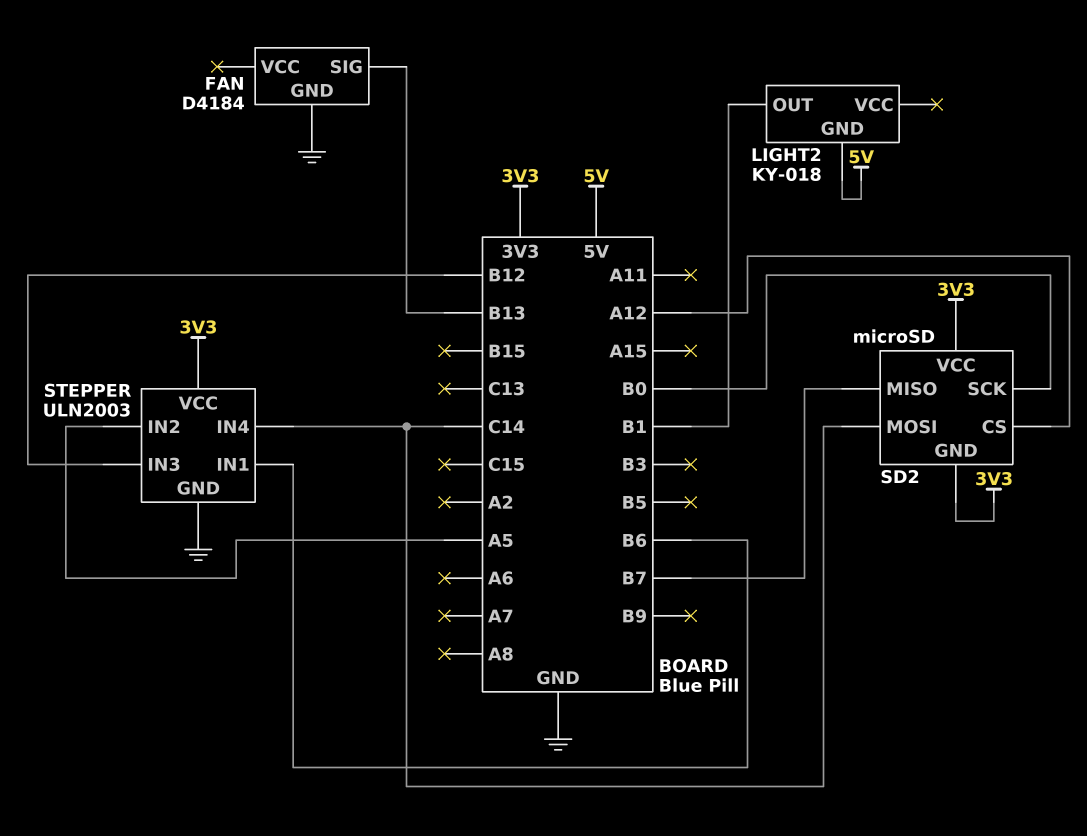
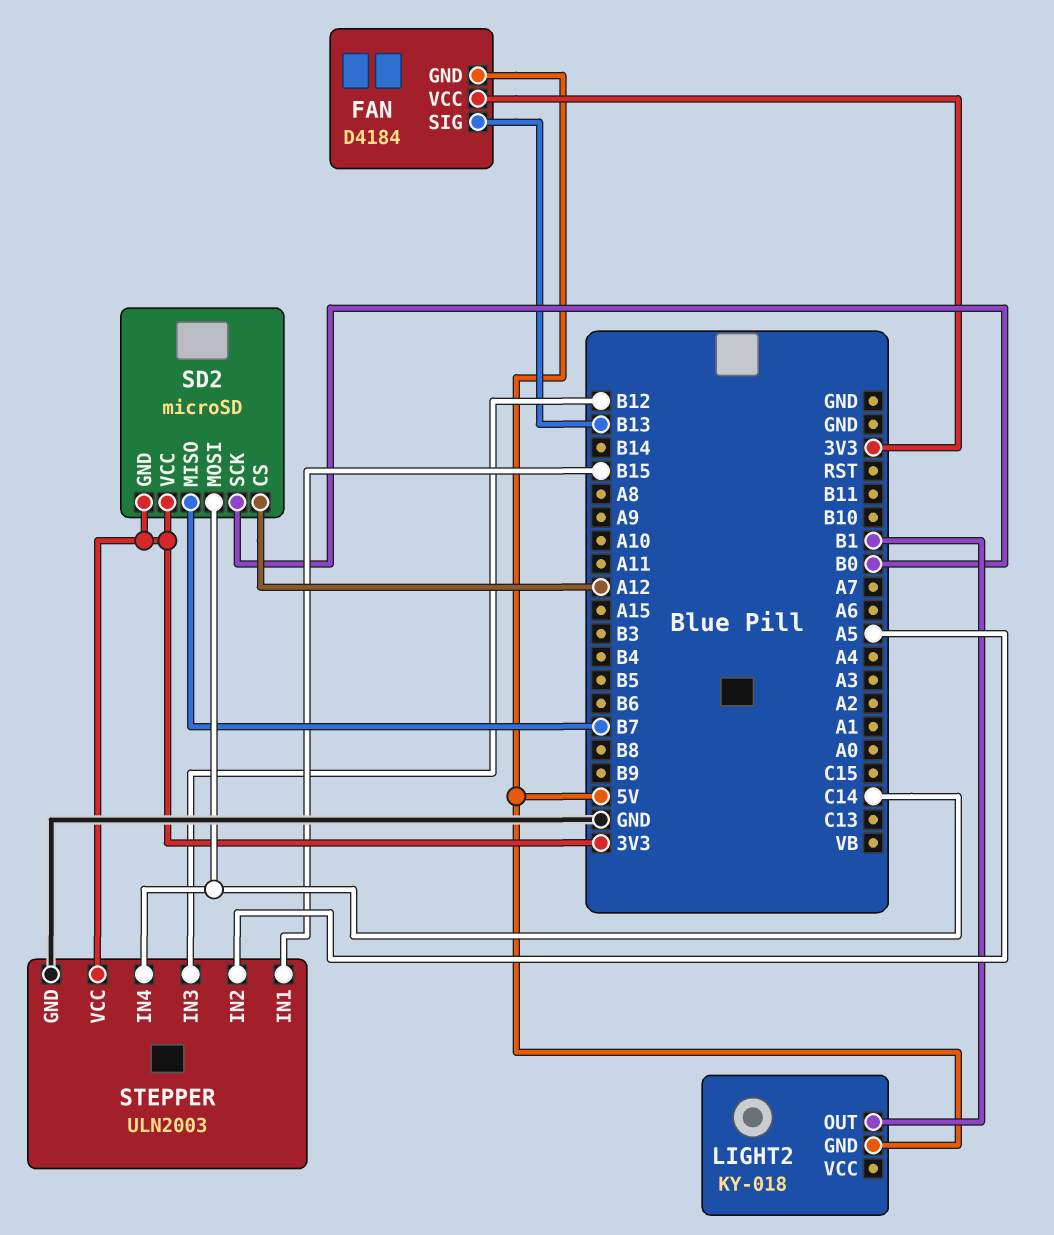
FAN pin GND: GND -> 5V
FAN pin VCC: none -> 3V3
STEPPER pin IN1: B6 -> B15

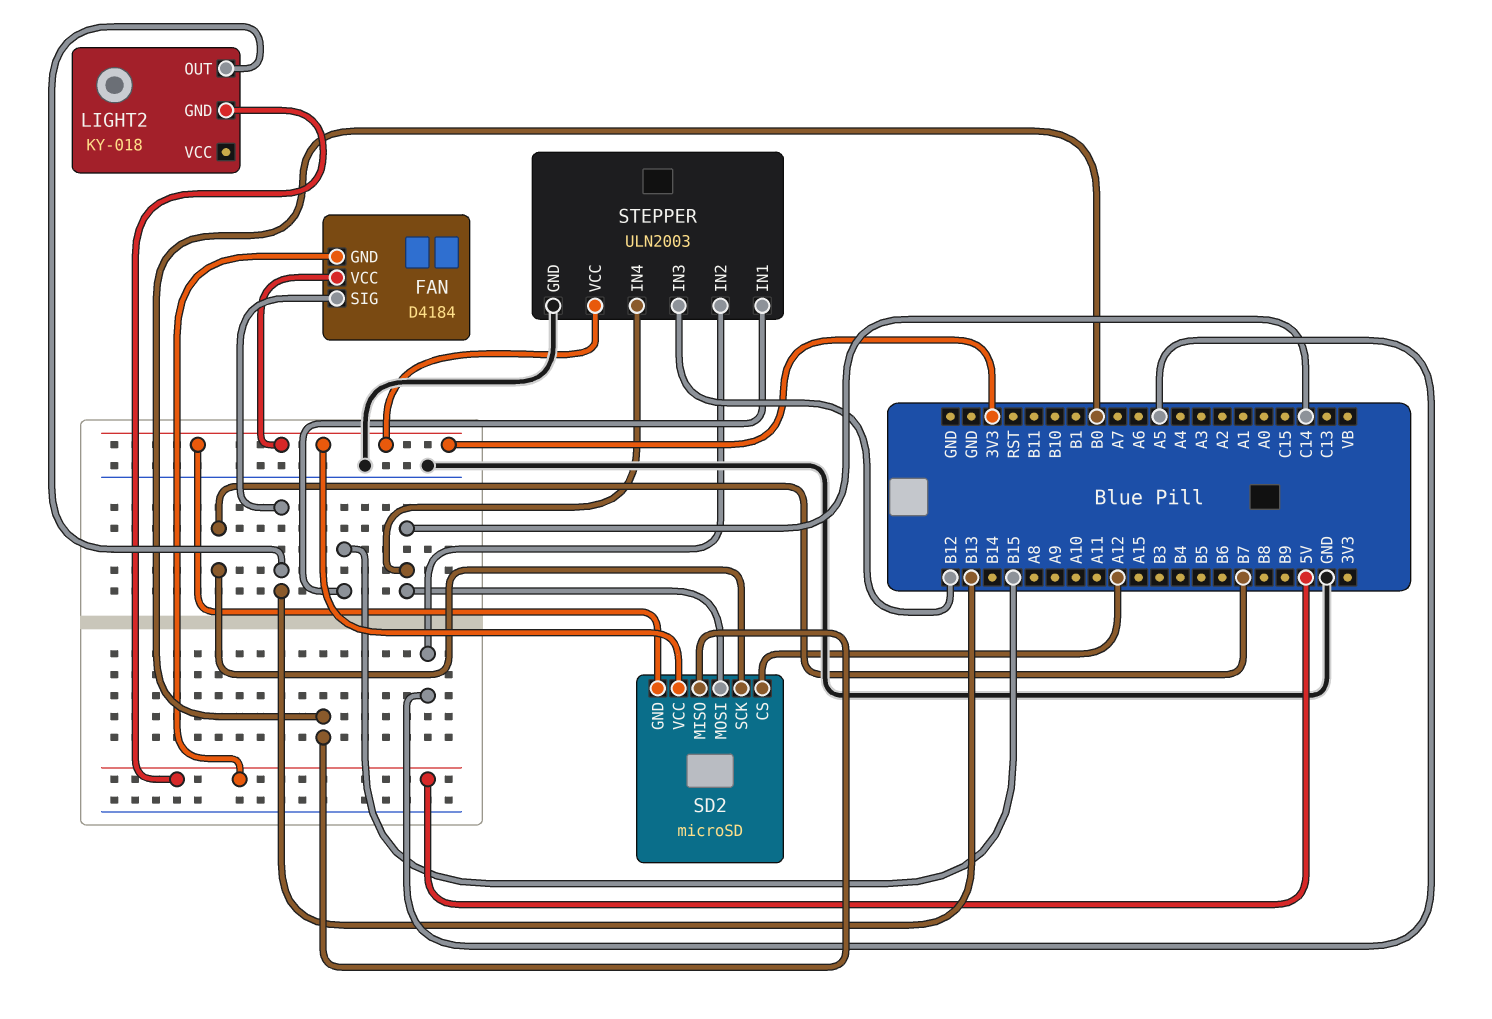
LIGHT2 pin OUT: B1 -> B13
SD2 pin MISO: B7 -> B0
SD2 pin SCK: B0 -> B7

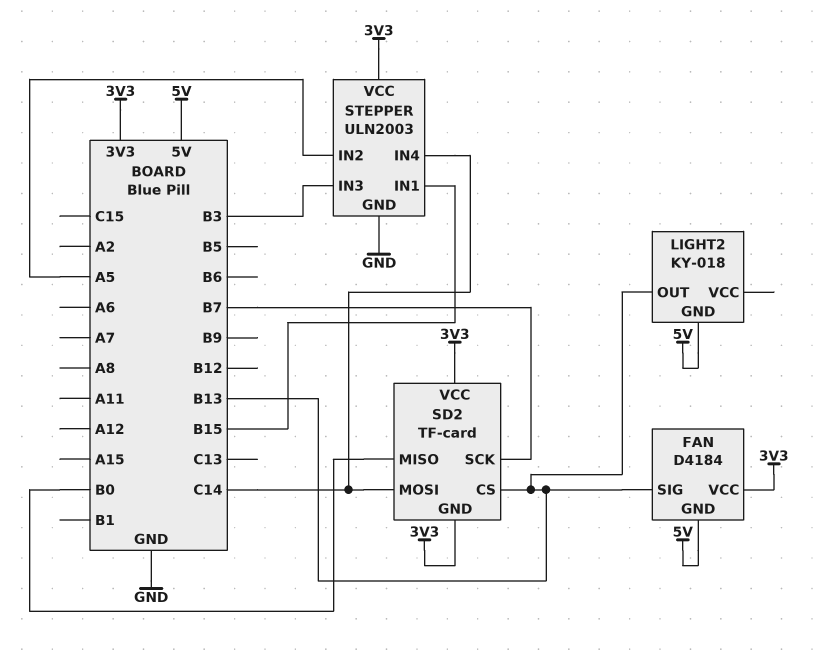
SD2: microSD -> TF-card
SD2 pin CS: A12 -> B13
STEPPER pin IN3: B12 -> B3

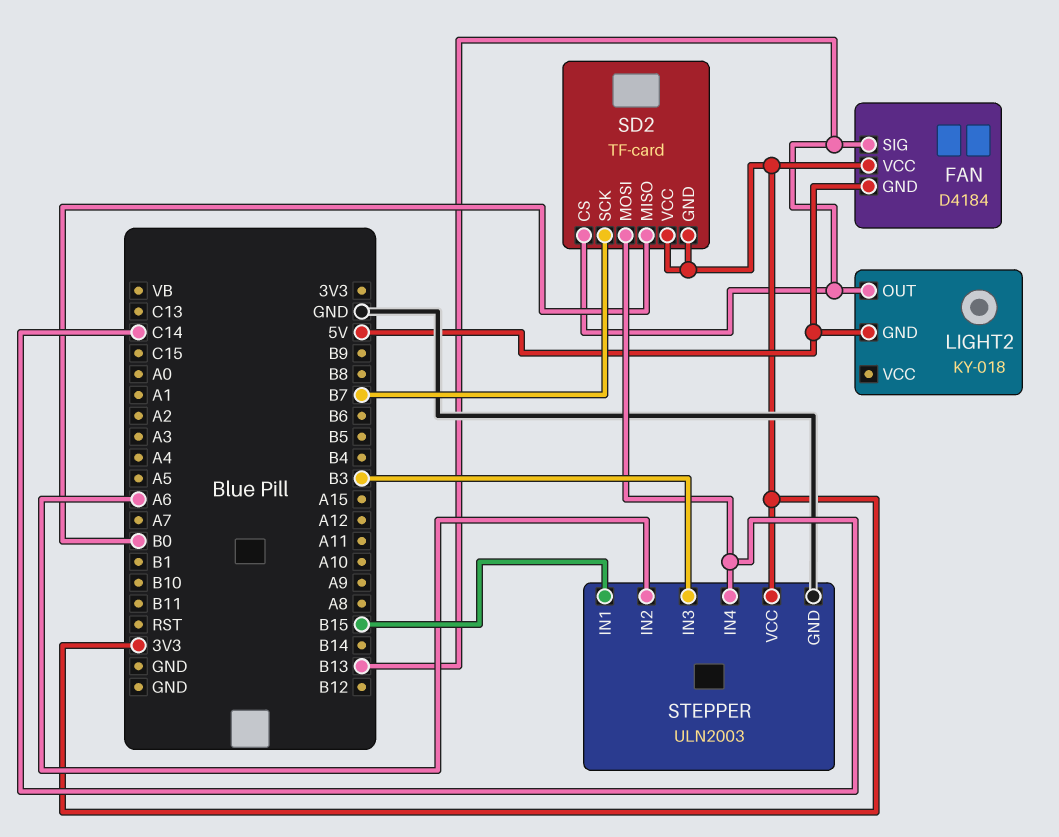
STEPPER pin IN2: A5 -> A6

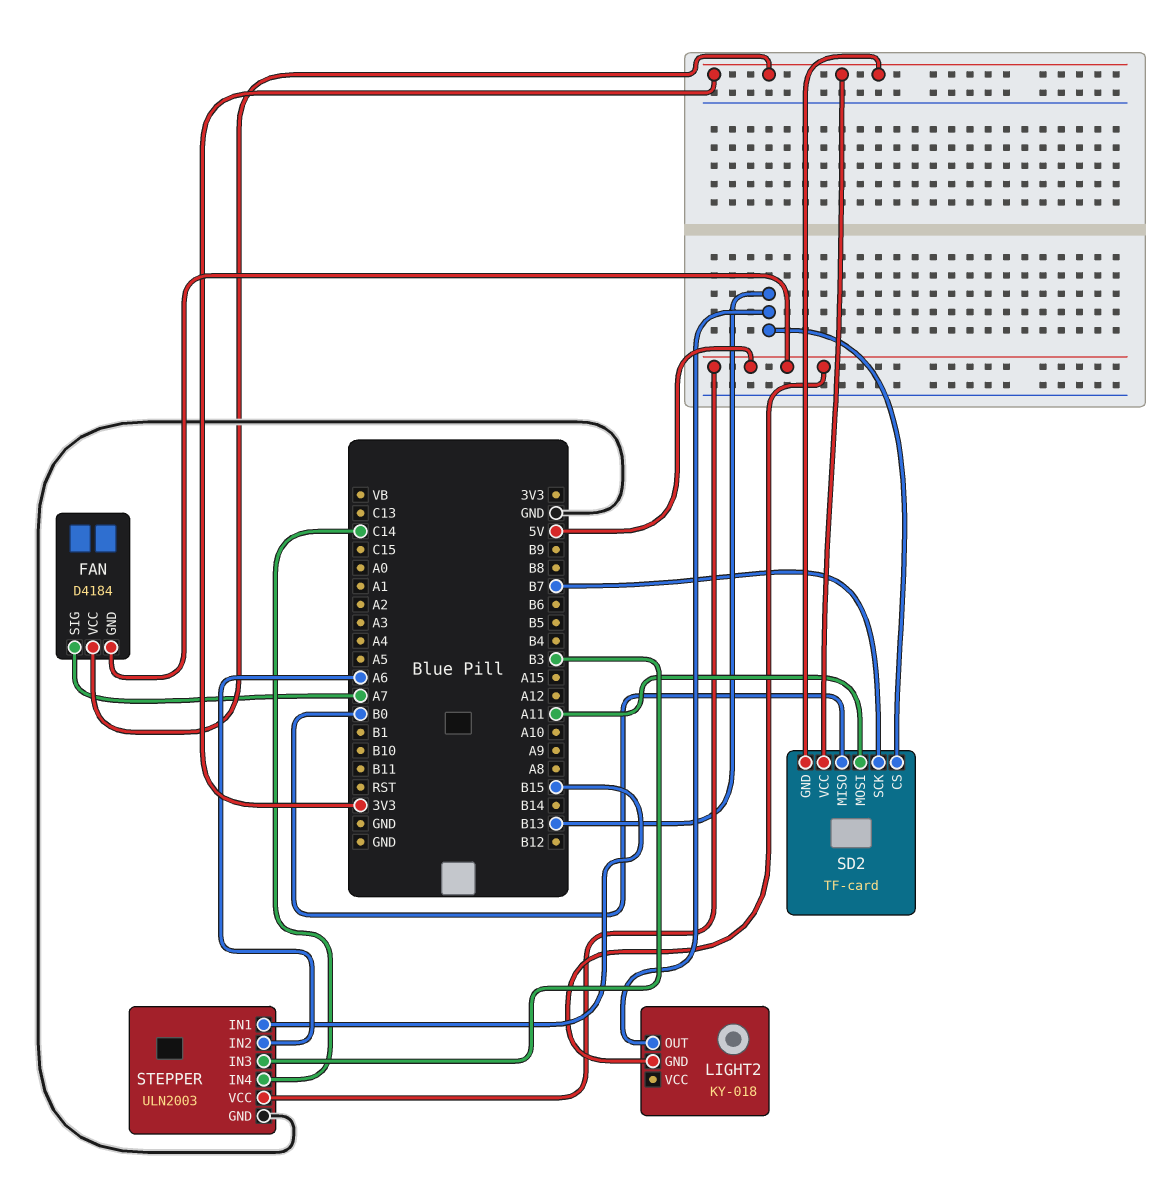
FAN pin SIG: B13 -> A7
SD2 pin MOSI: C14 -> A11
STEPPER pin VCC: 3V3 -> 5V

